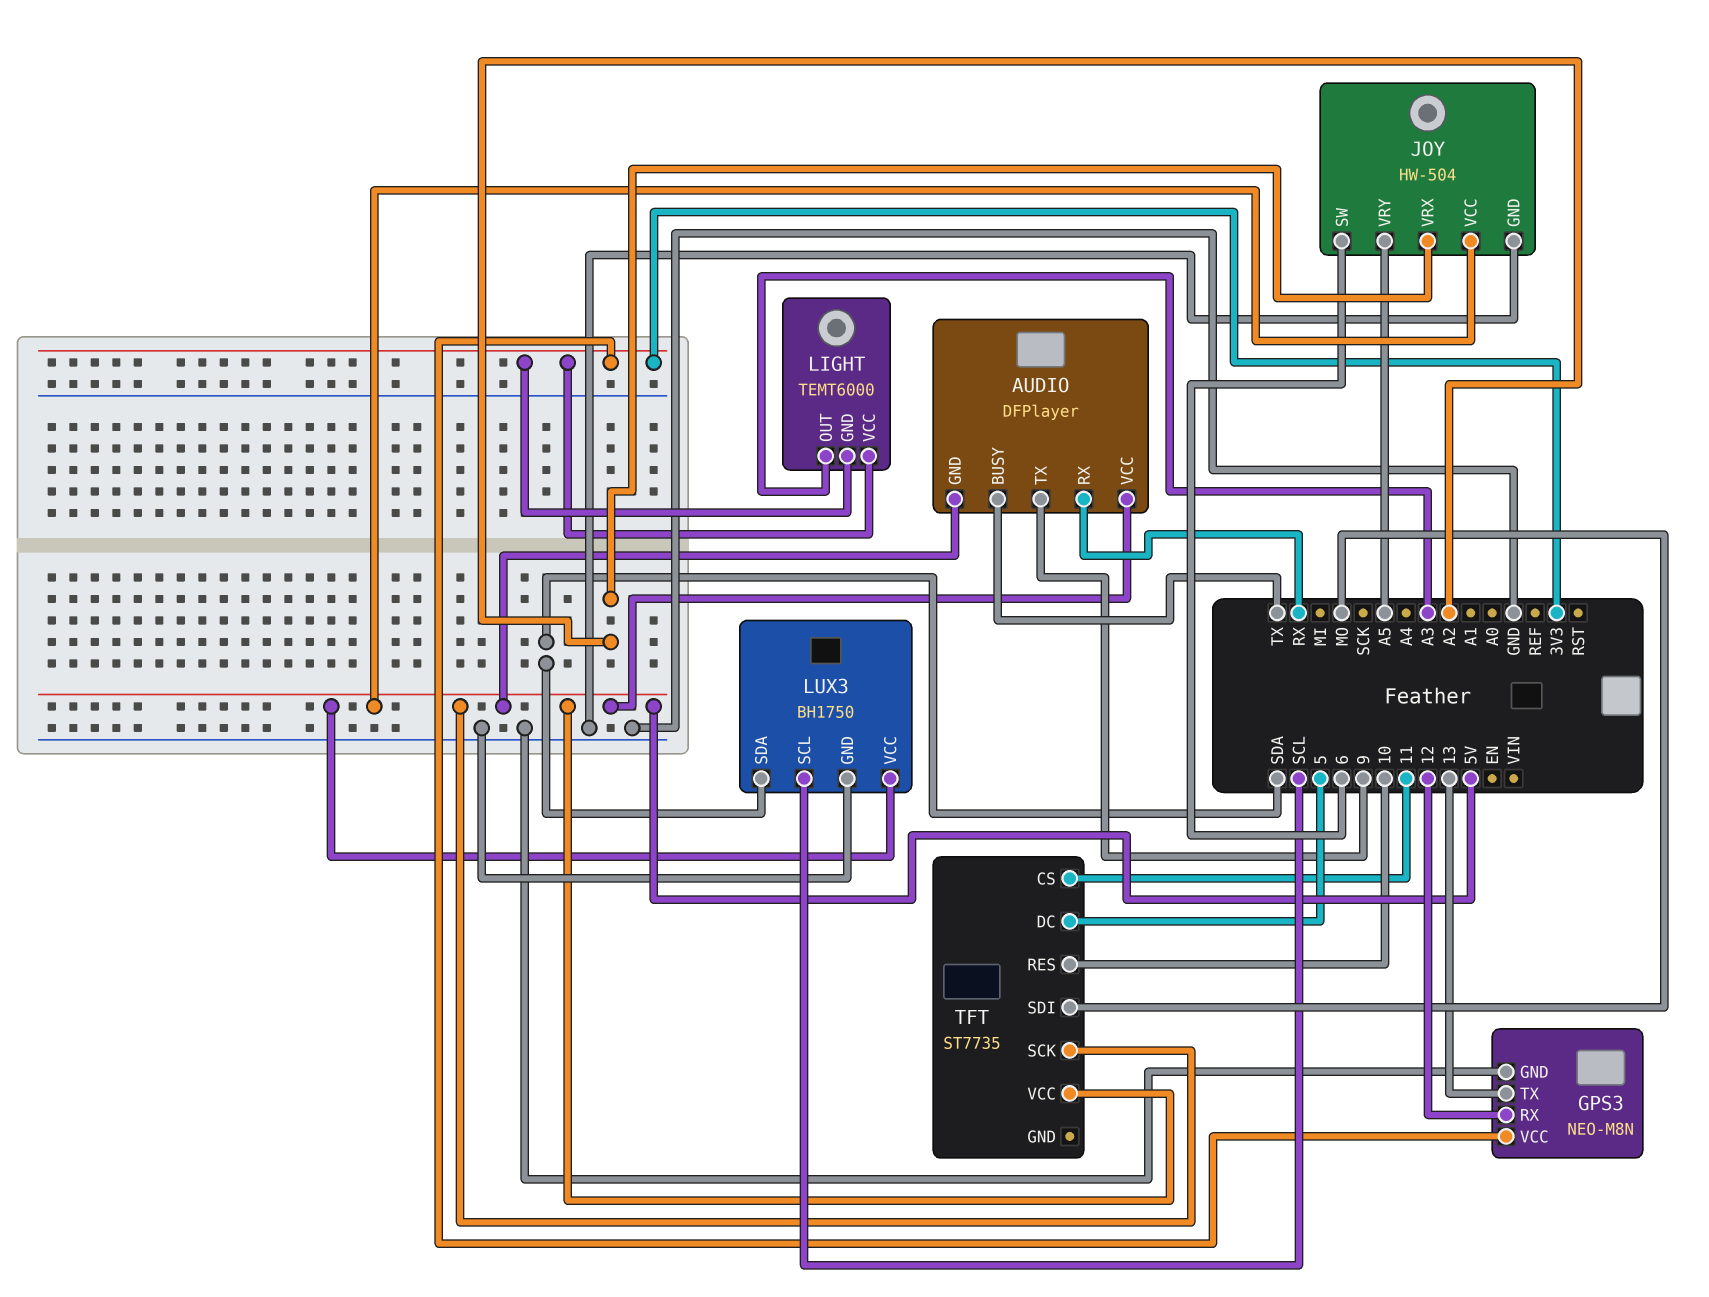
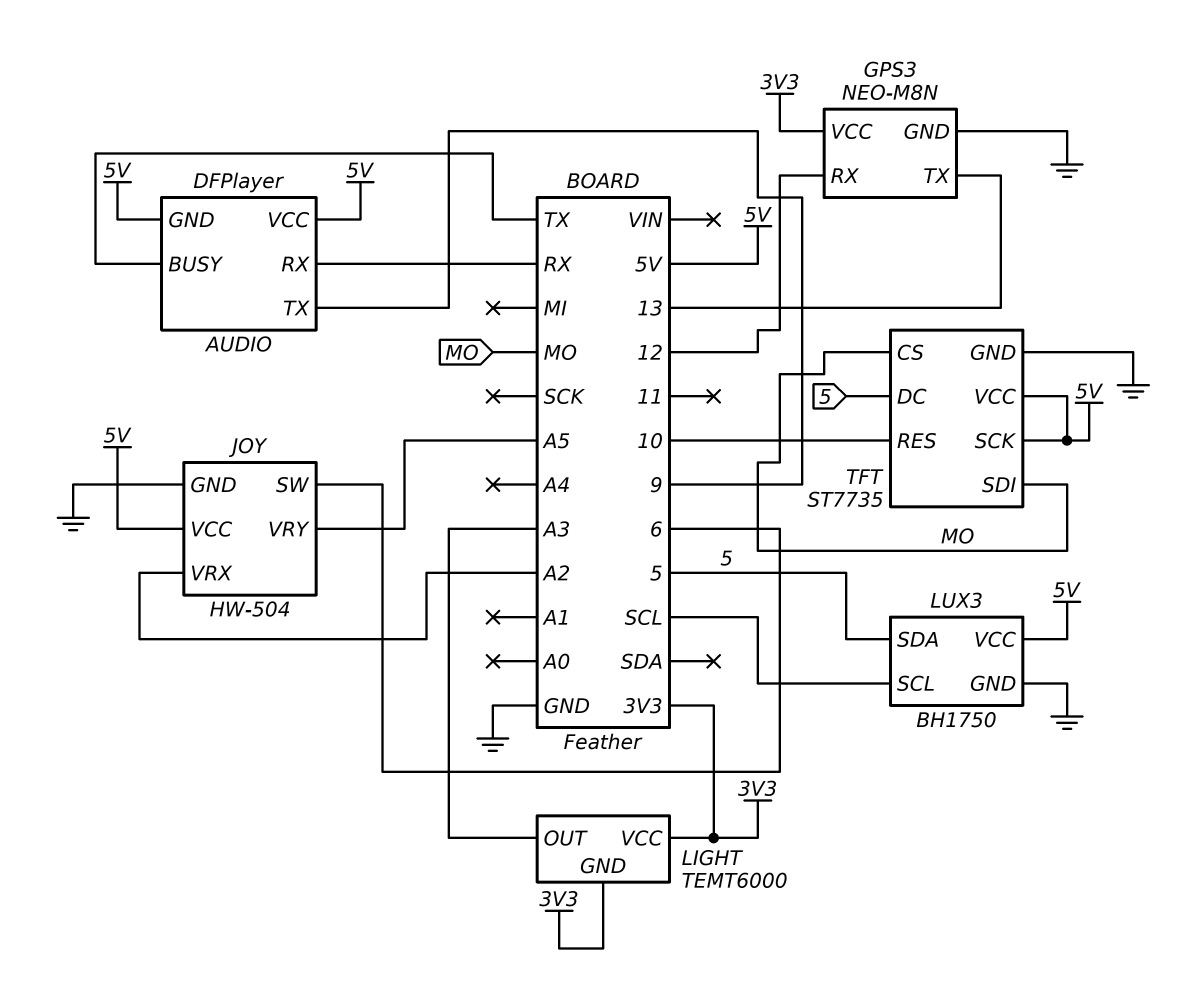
LUX3 pin SDA: SDA -> 5
TFT pin CS: 11 -> MO
TFT pin GND: none -> GND

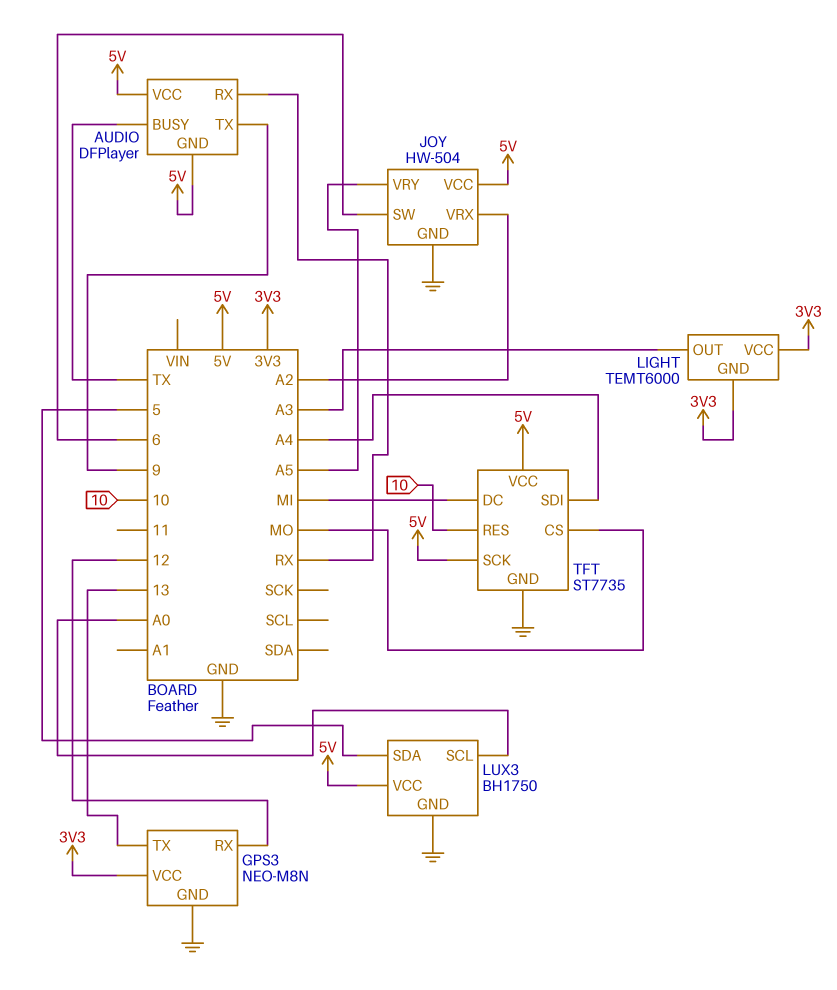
LUX3 pin SCL: SCL -> A0
TFT pin DC: 5 -> MI
TFT pin SDI: MO -> A4

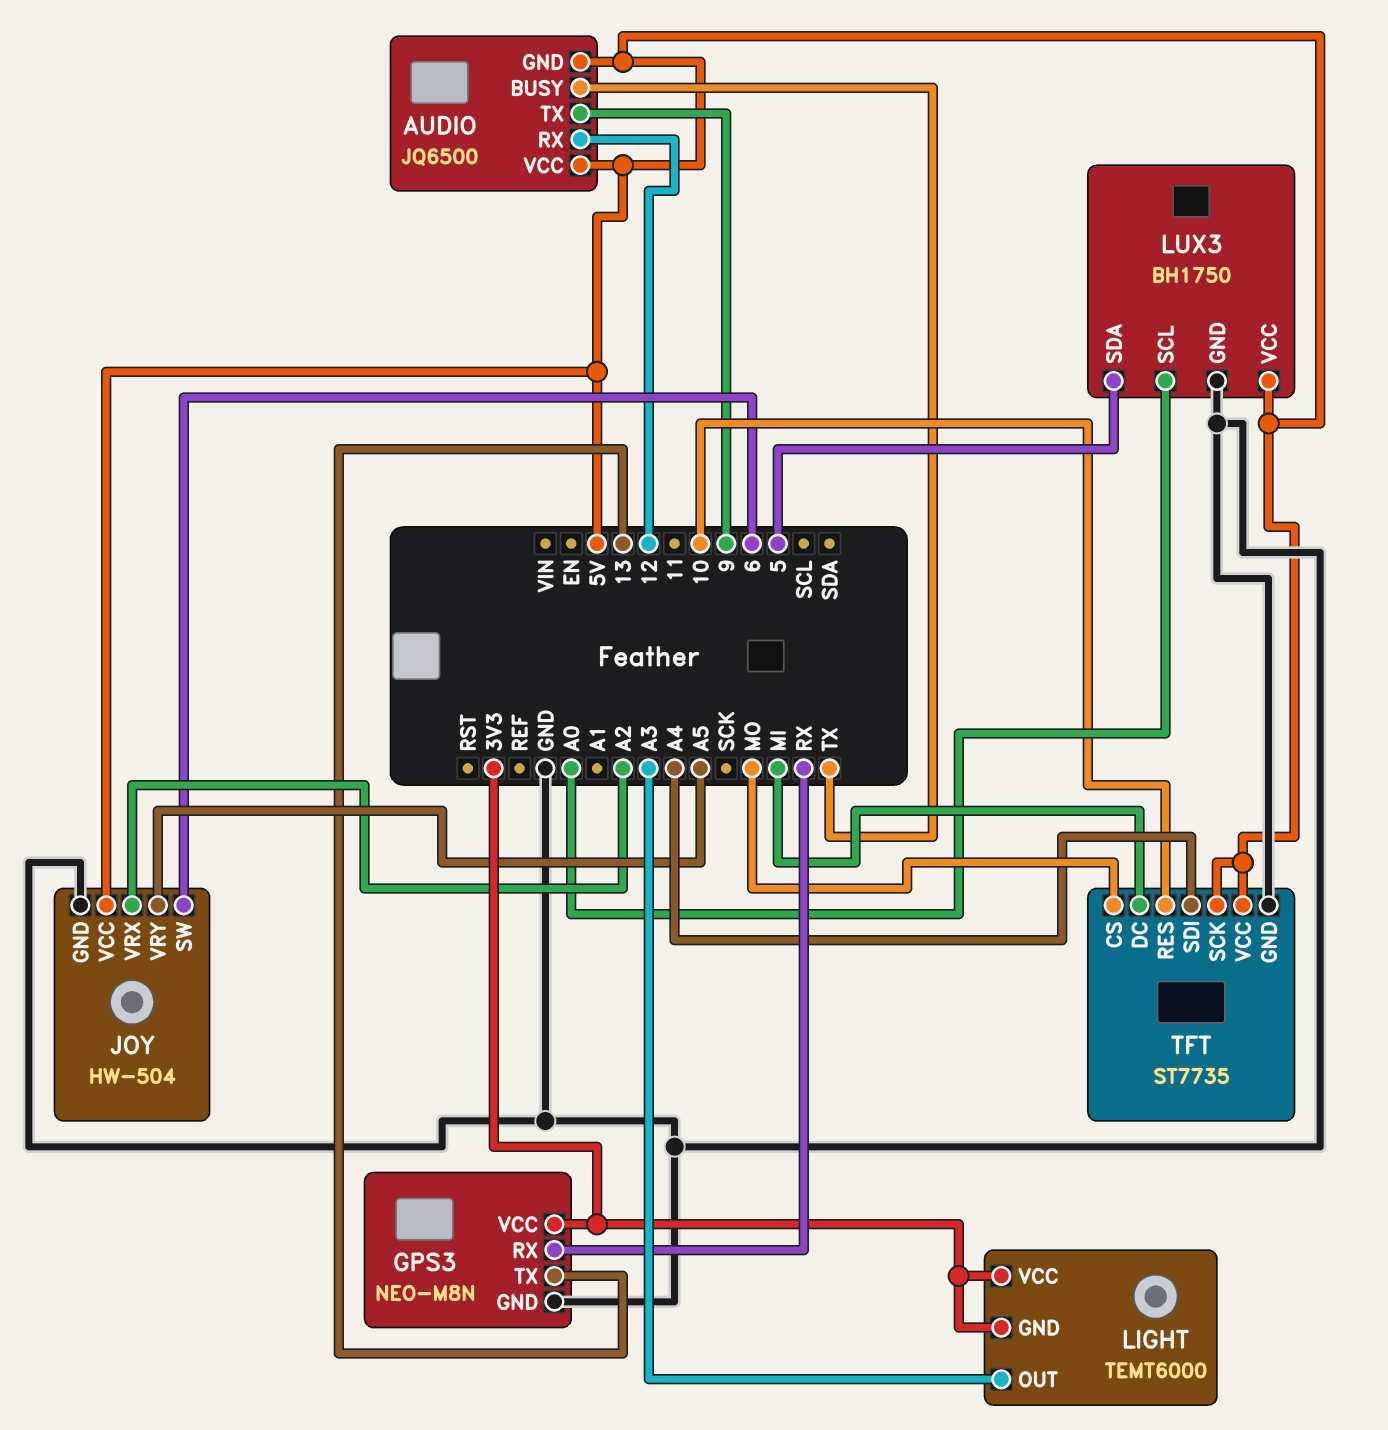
AUDIO: DFPlayer -> JQ6500
AUDIO pin RX: RX -> 12
GPS3 pin RX: 12 -> RX

